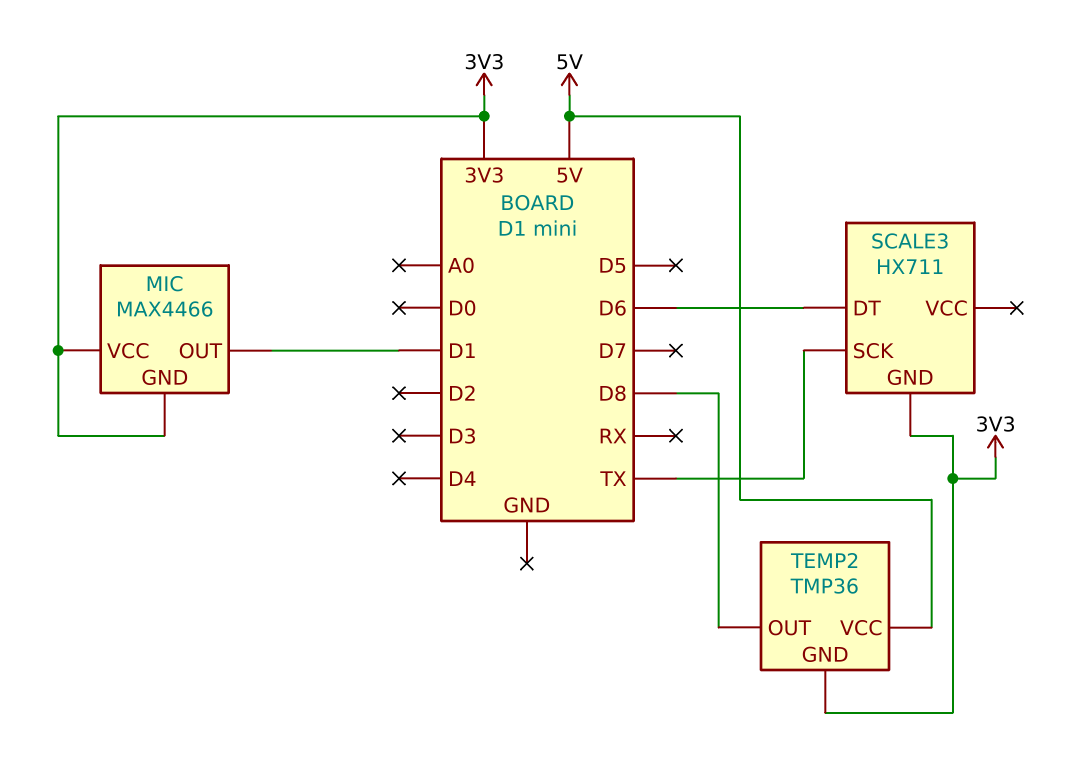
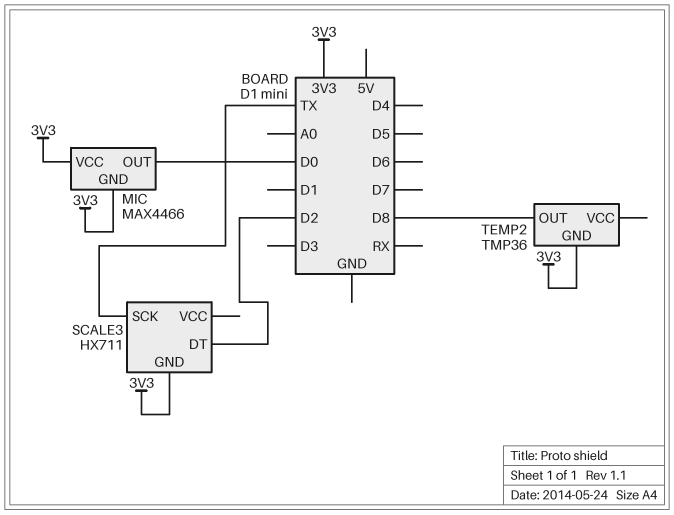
MIC pin OUT: D1 -> D0
SCALE3 pin DT: D6 -> D2
TEMP2 pin VCC: 5V -> none

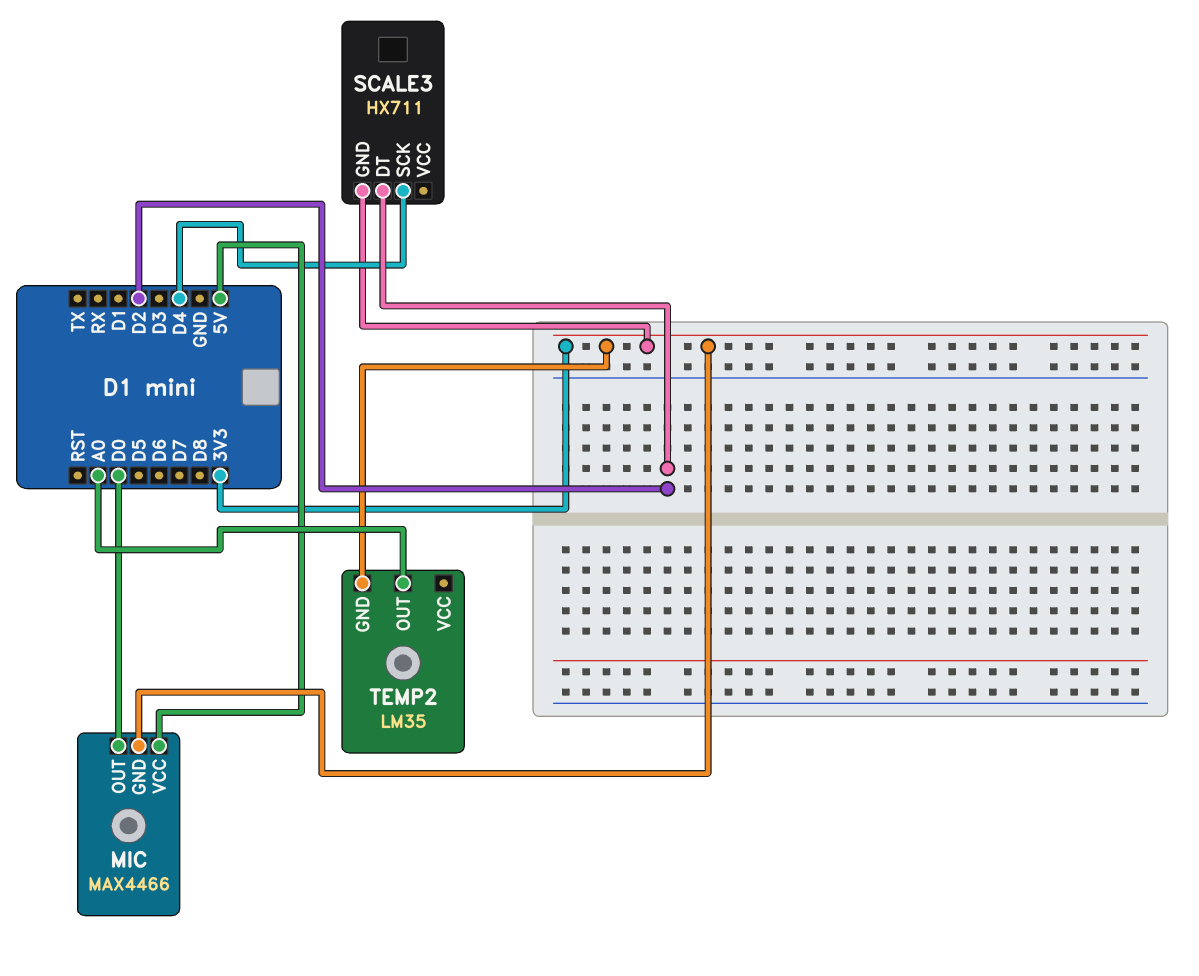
MIC pin VCC: 3V3 -> 5V
SCALE3 pin SCK: TX -> D4
TEMP2: TMP36 -> LM35
TEMP2 pin OUT: D8 -> A0

